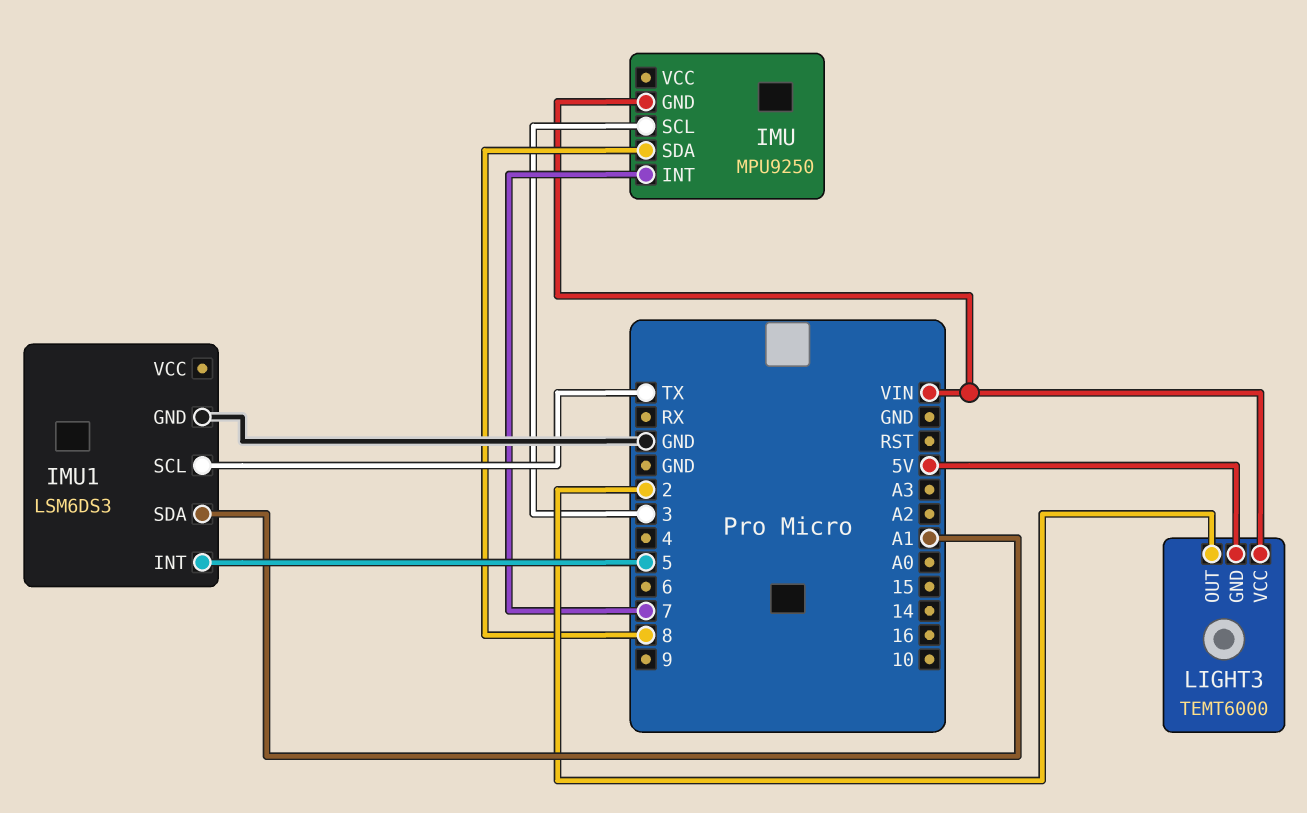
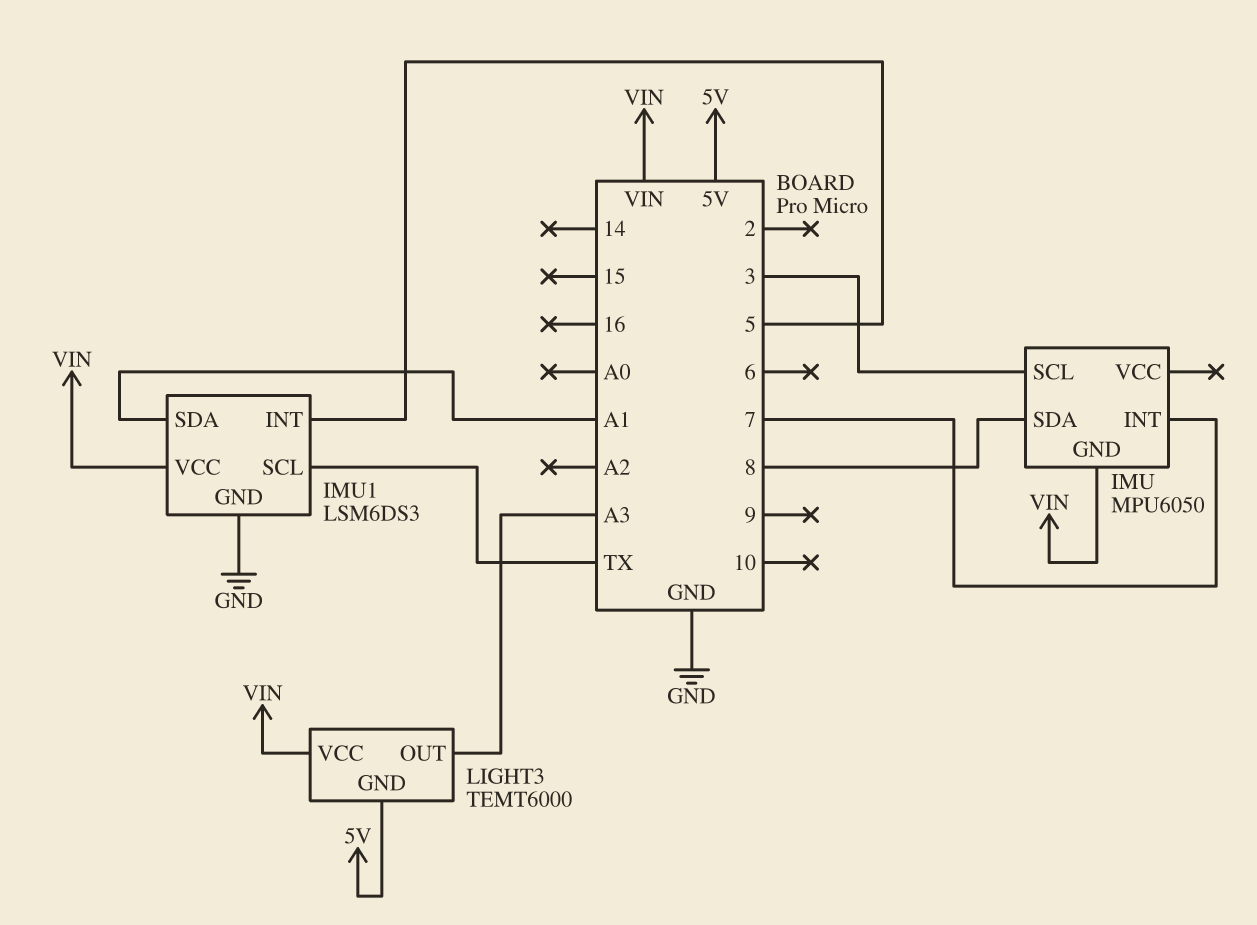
IMU: MPU9250 -> MPU6050
IMU1 pin VCC: none -> VIN
LIGHT3 pin OUT: 2 -> A3

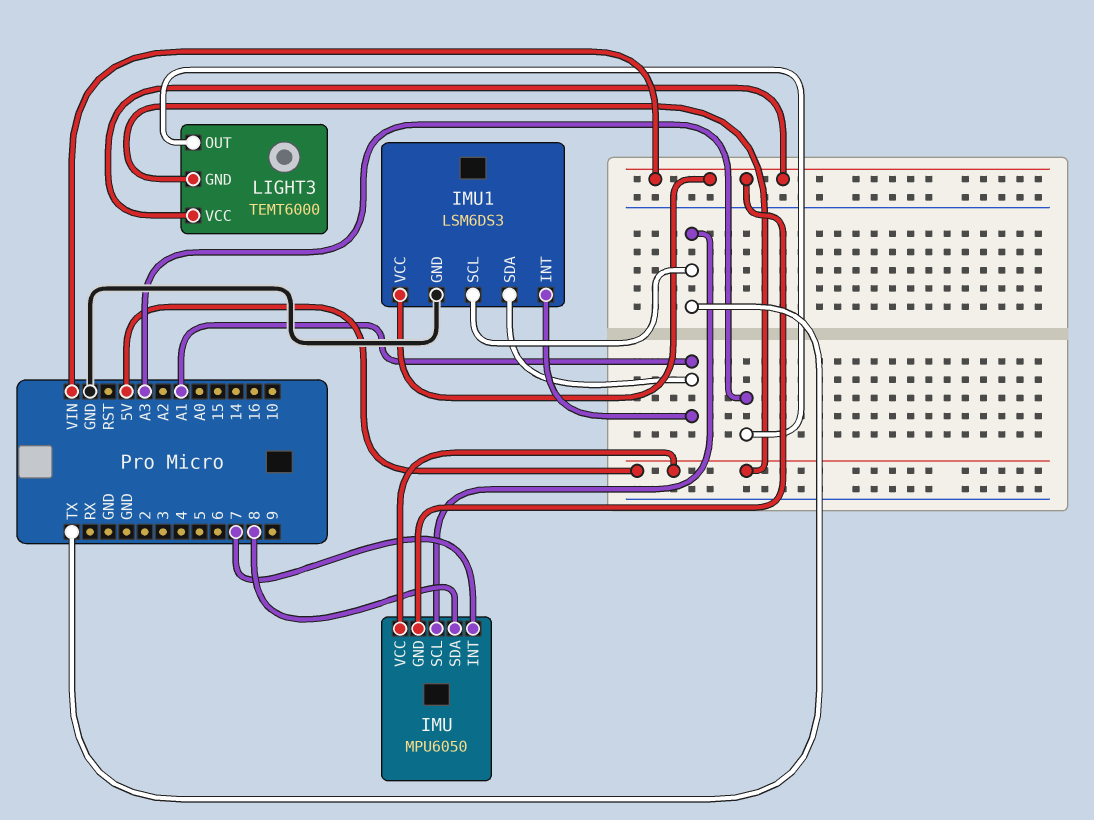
IMU pin SCL: 3 -> TX
IMU pin VCC: none -> 5V
IMU1 pin INT: 5 -> A1

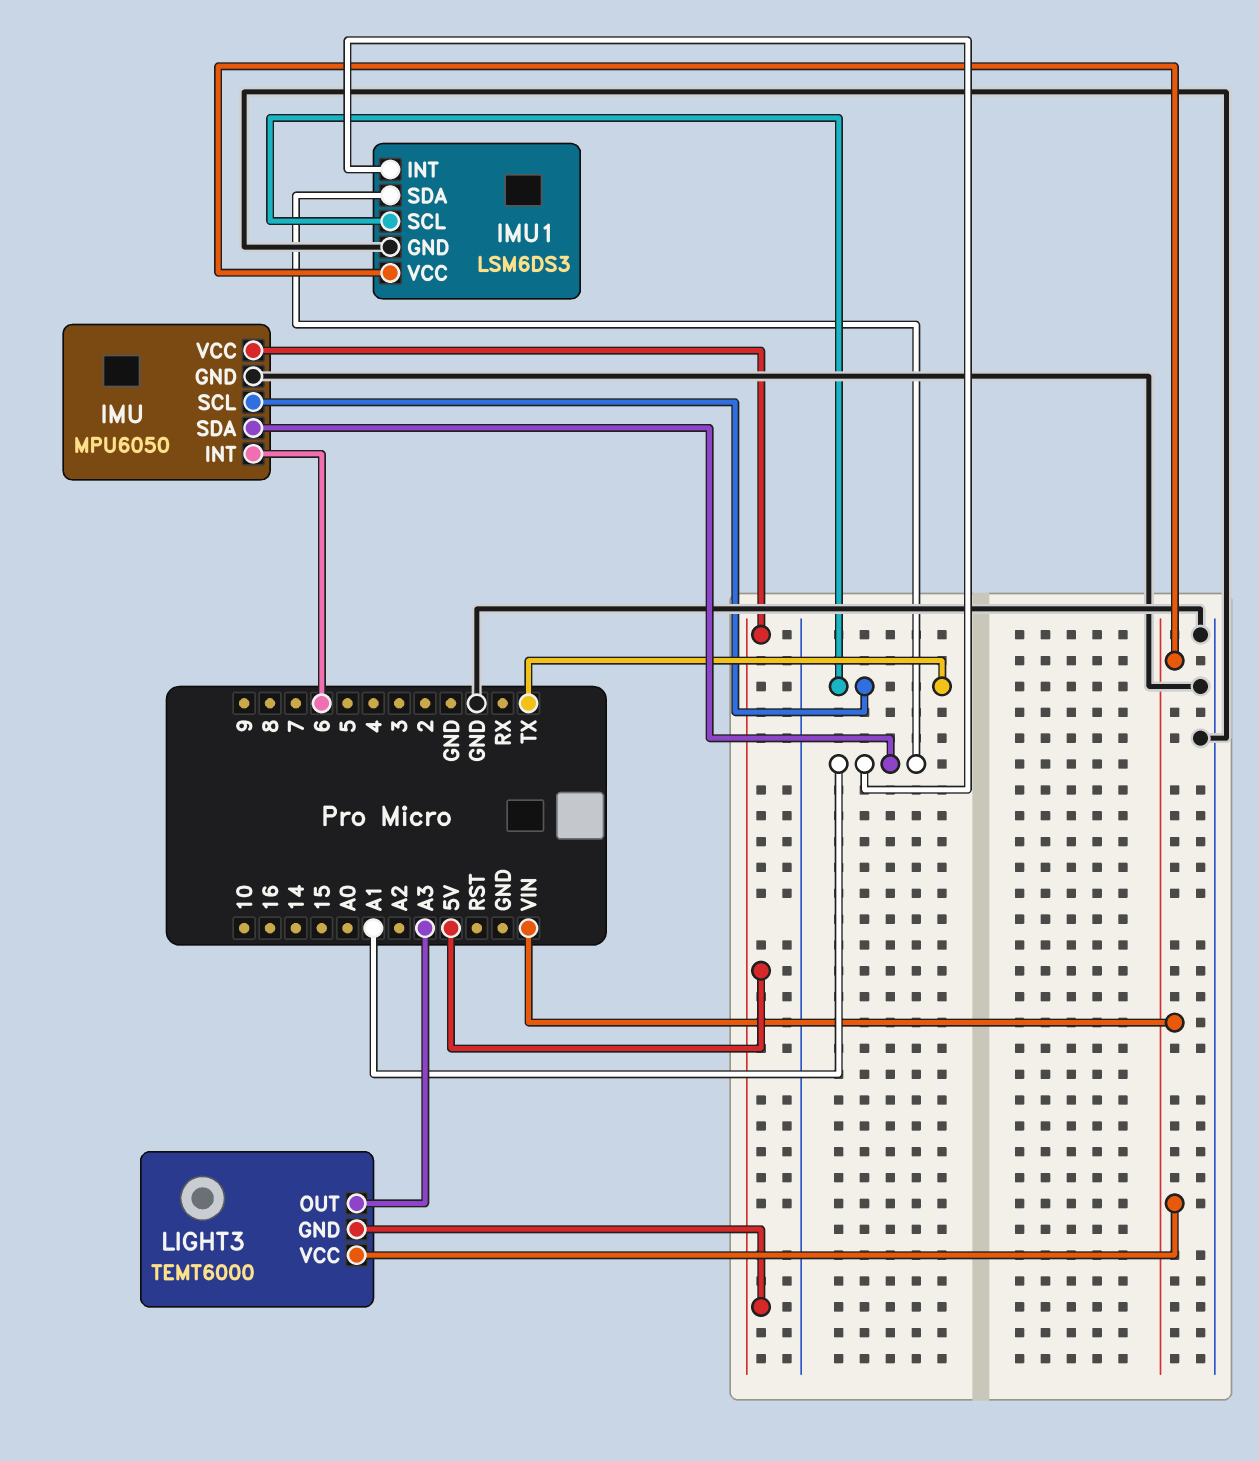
IMU pin GND: VIN -> GND
IMU pin INT: 7 -> 6
IMU pin SDA: 8 -> A1

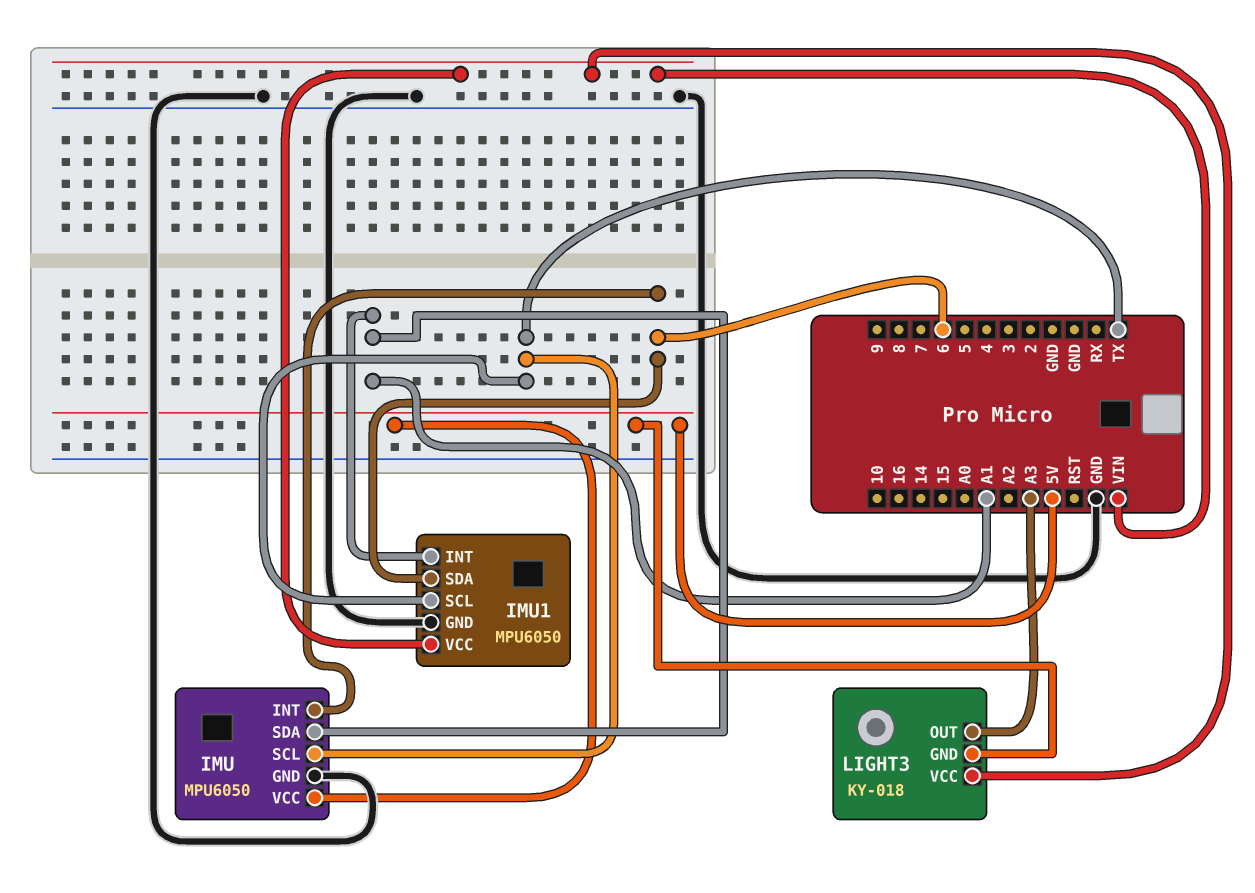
IMU1: LSM6DS3 -> MPU6050
IMU1 pin SDA: A1 -> 6
LIGHT3: TEMT6000 -> KY-018

